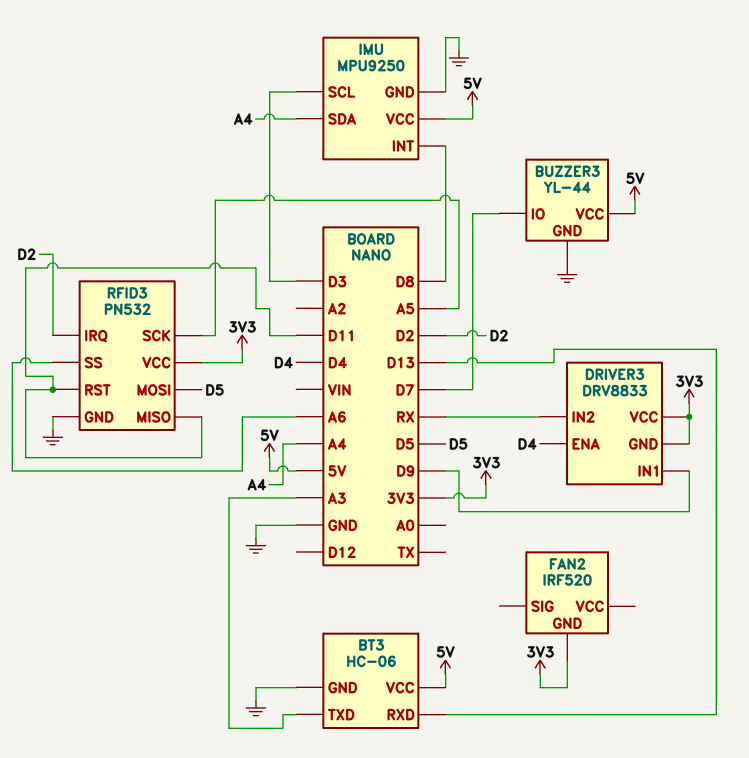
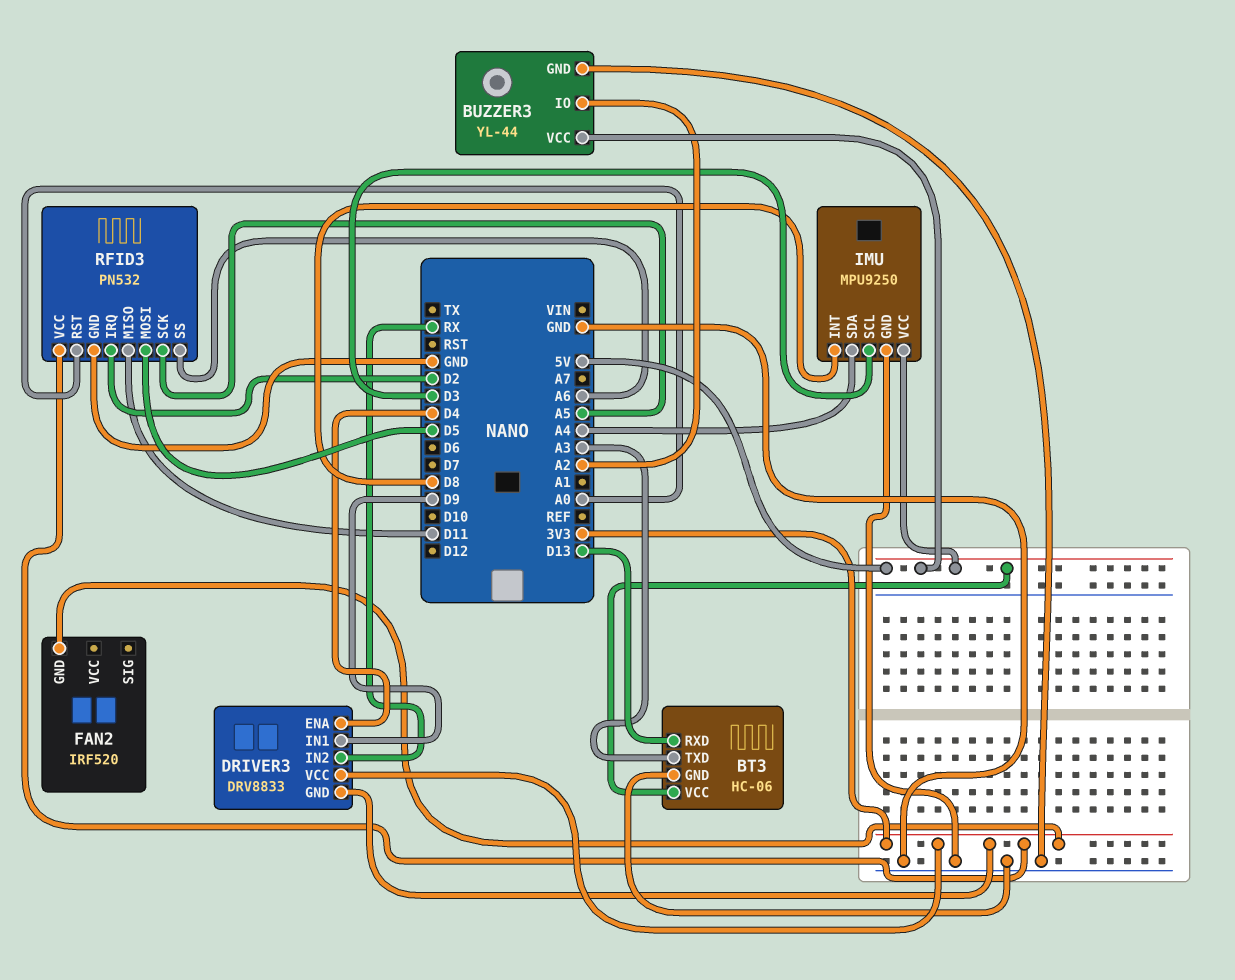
BUZZER3 pin IO: D7 -> A2
RFID3 pin RST: D11 -> A0

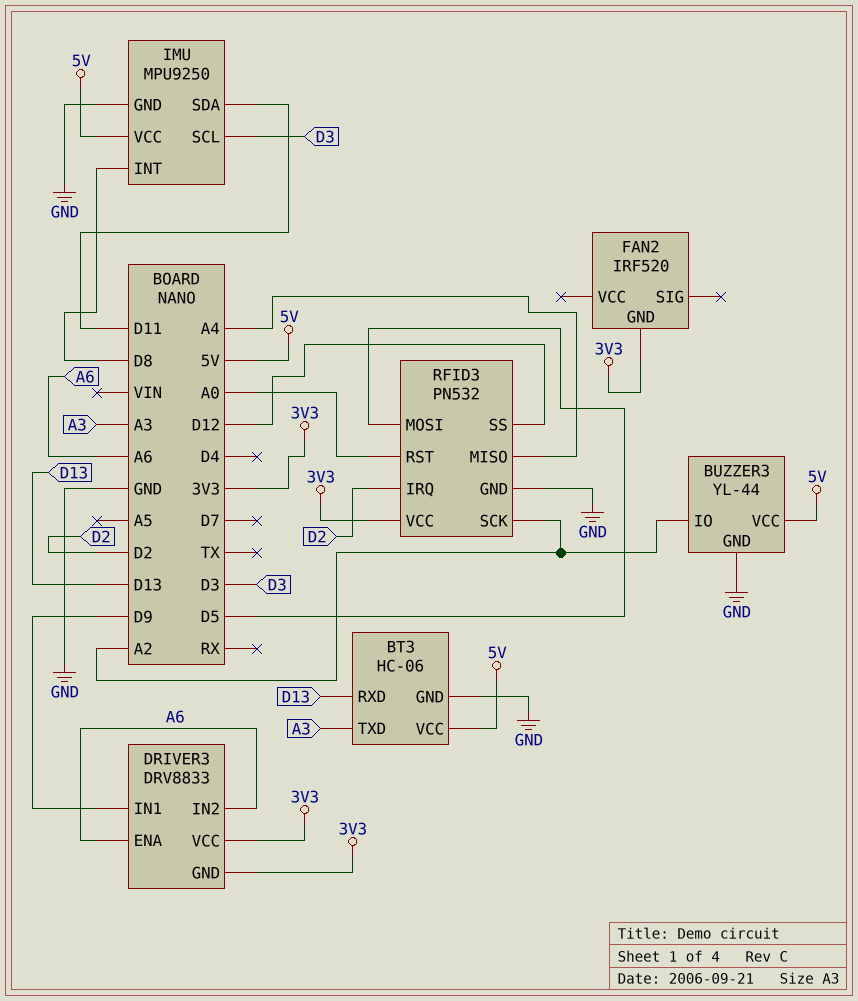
DRIVER3 pin ENA: D4 -> A6
DRIVER3 pin IN2: RX -> A6
IMU pin SDA: A4 -> D11
RFID3 pin MISO: D11 -> A4
RFID3 pin SCK: A5 -> A2
RFID3 pin SS: A6 -> D12

